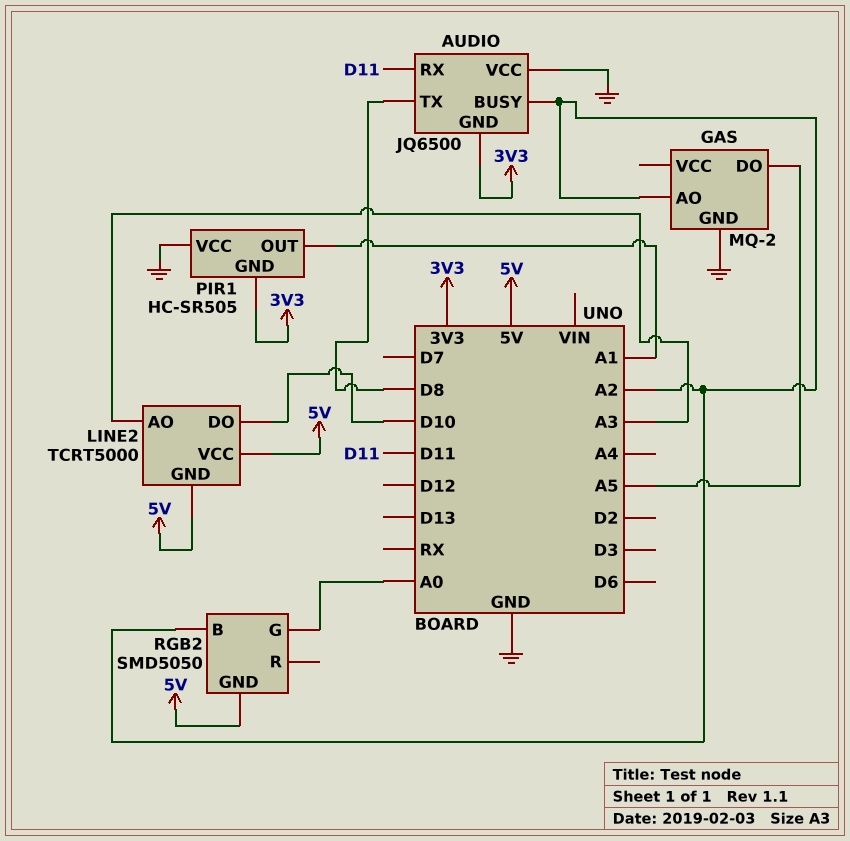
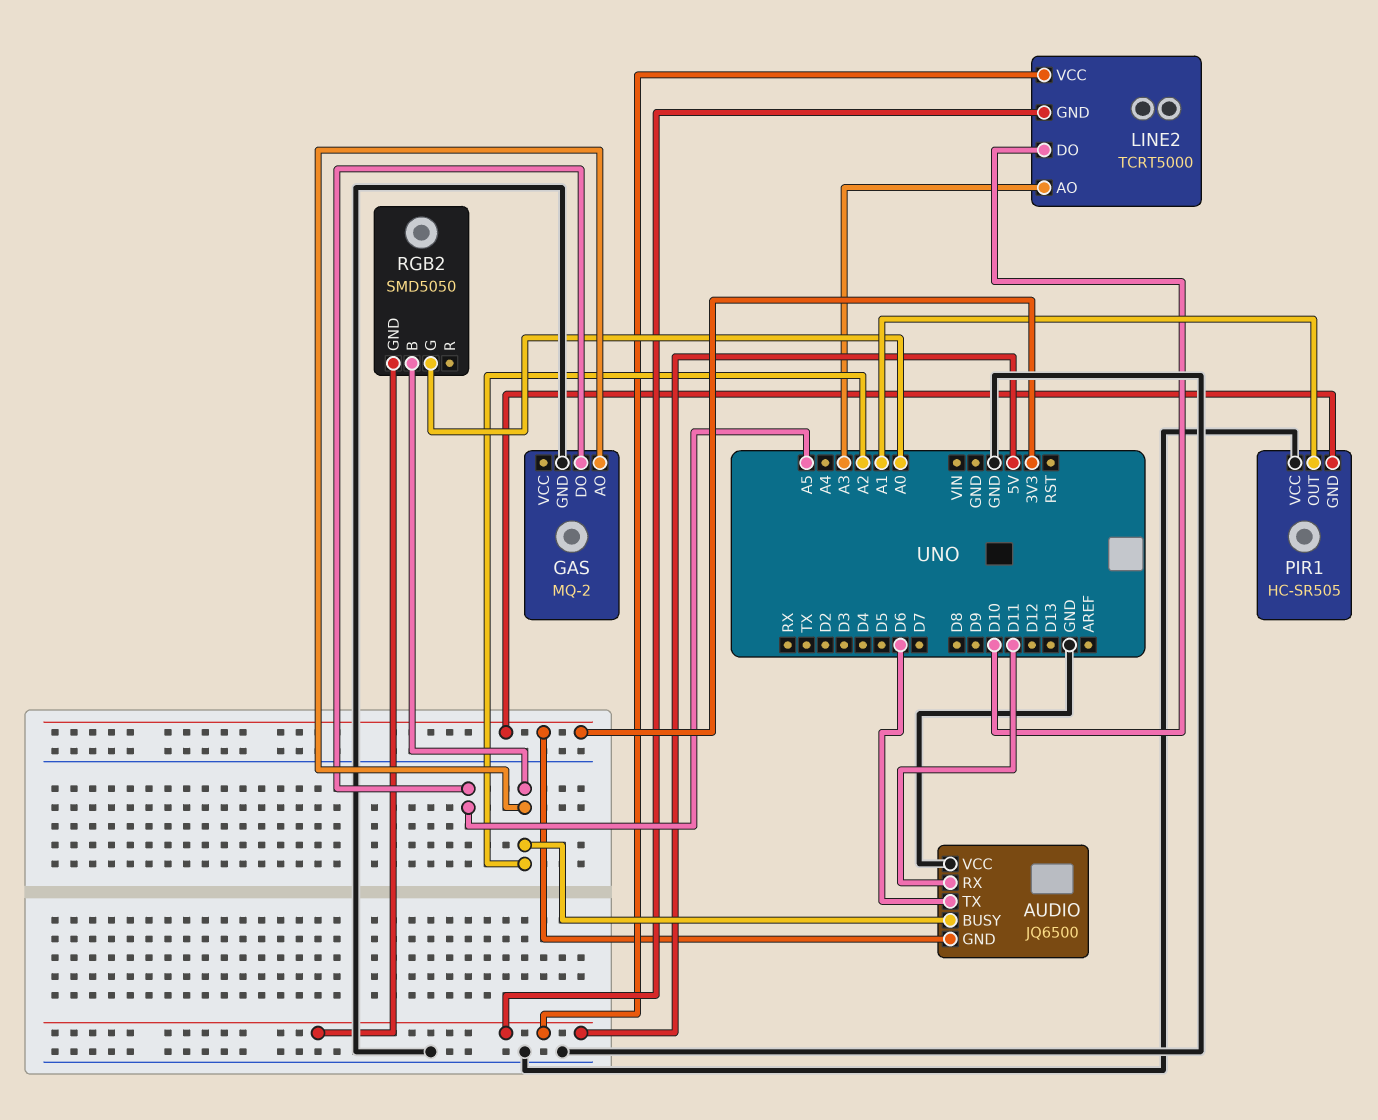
AUDIO pin TX: D8 -> D6

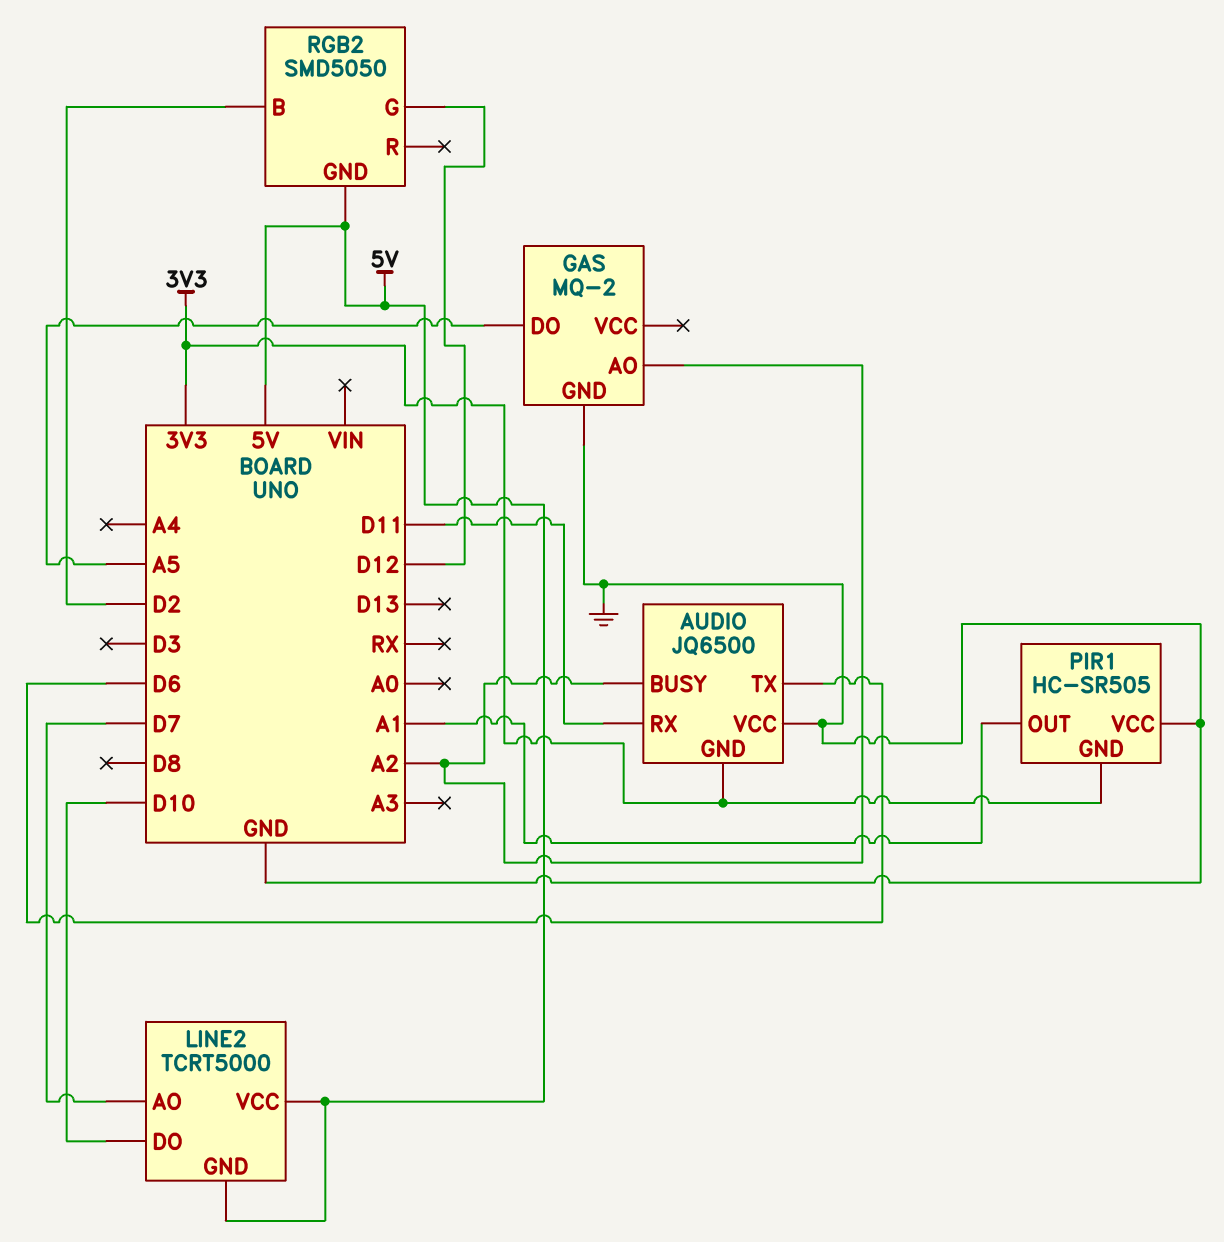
LINE2 pin AO: A3 -> D7
RGB2 pin B: A2 -> D2
RGB2 pin G: A0 -> D12

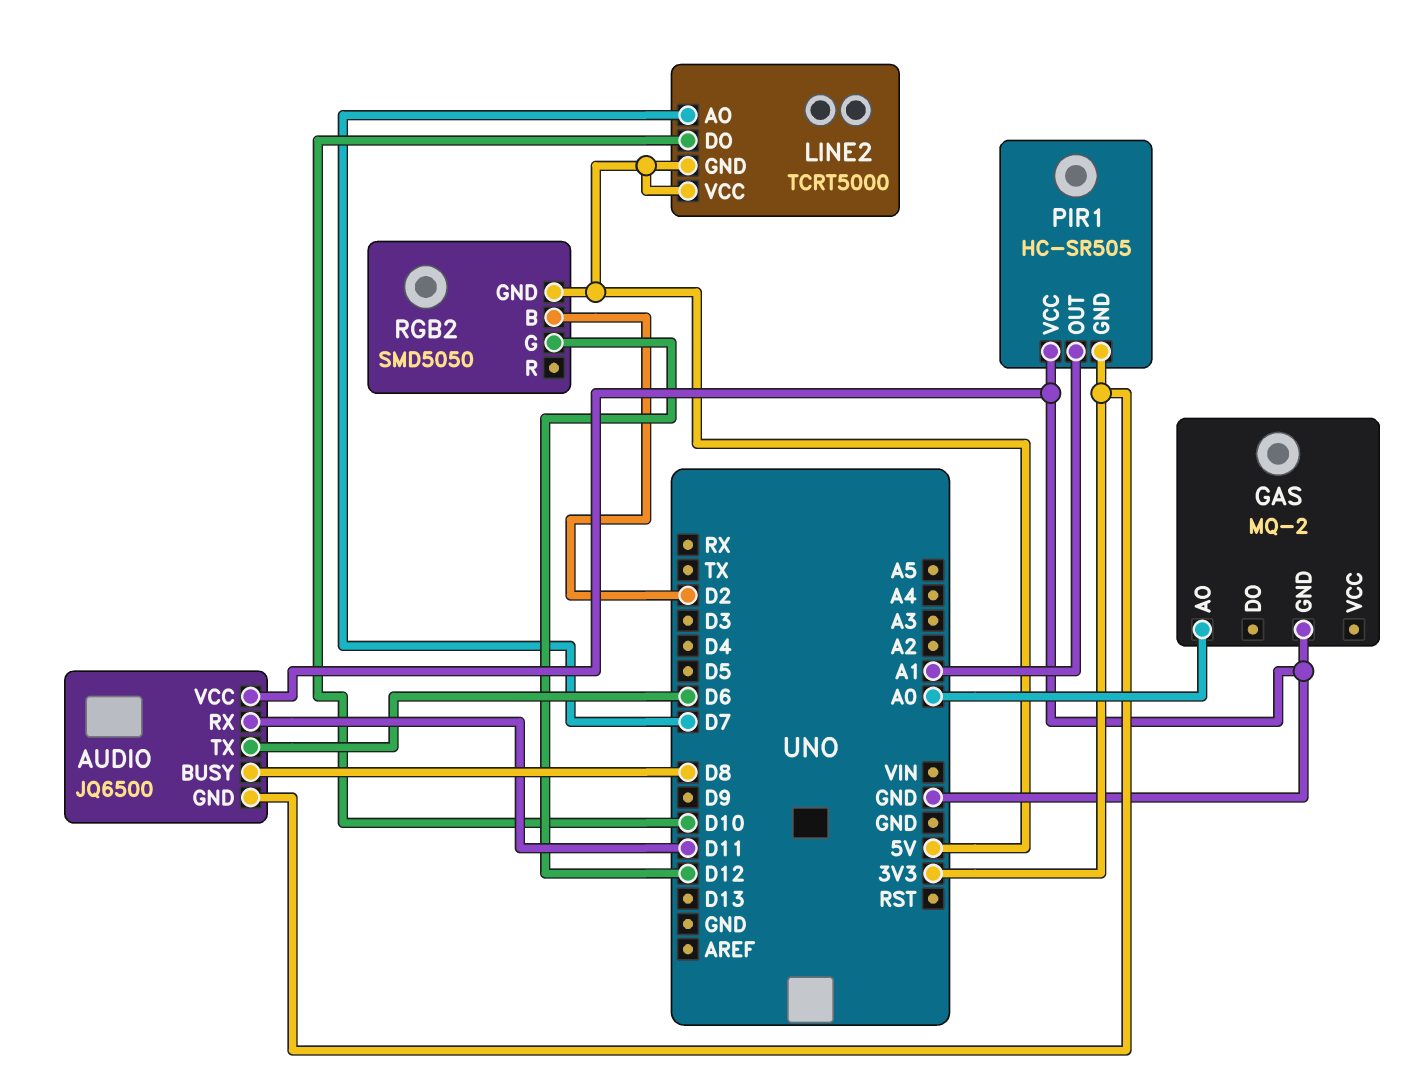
AUDIO pin BUSY: A2 -> D8
GAS pin AO: A2 -> A0
GAS pin DO: A5 -> none

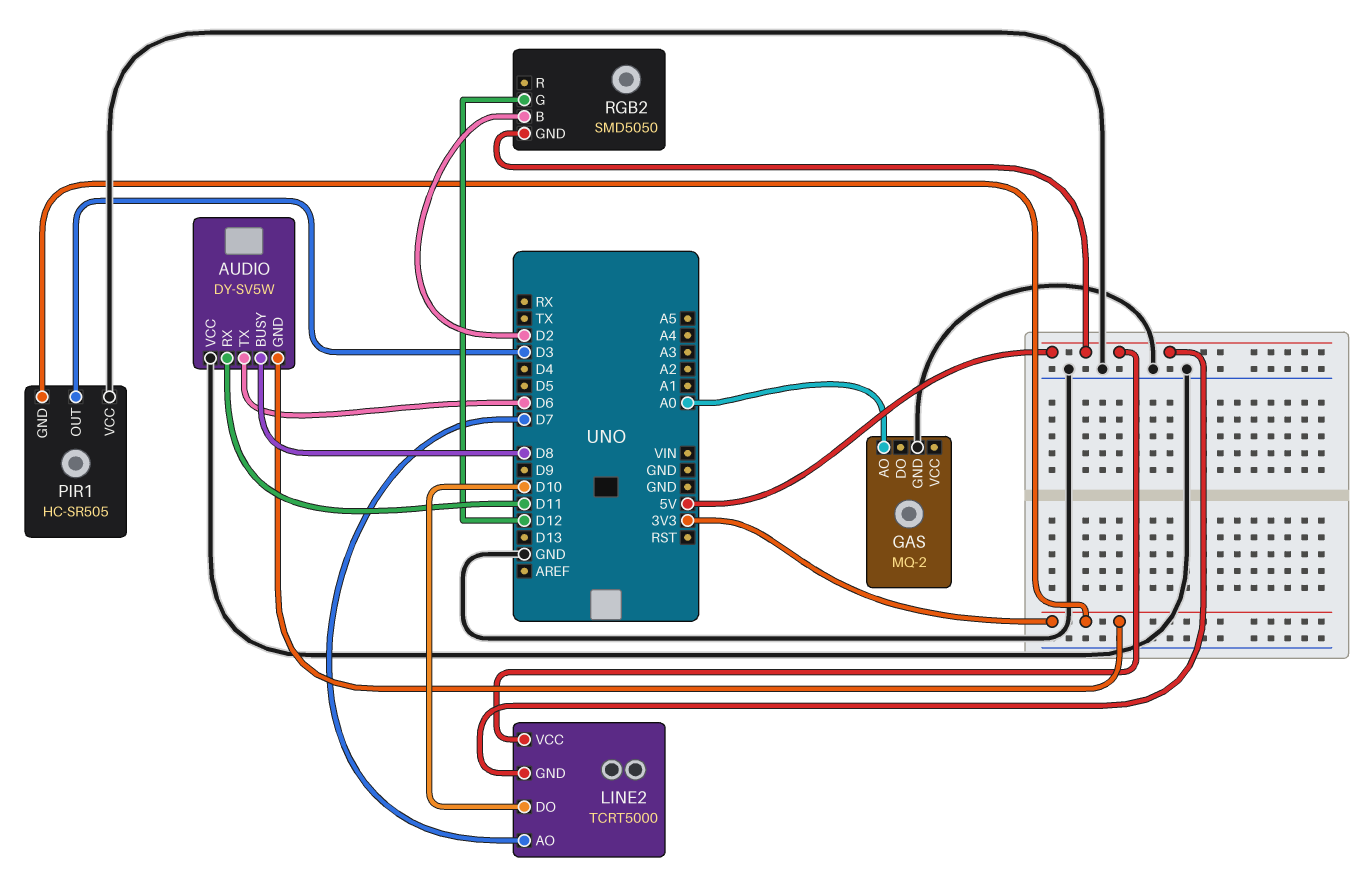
AUDIO: JQ6500 -> DY-SV5W
PIR1 pin OUT: A1 -> D3

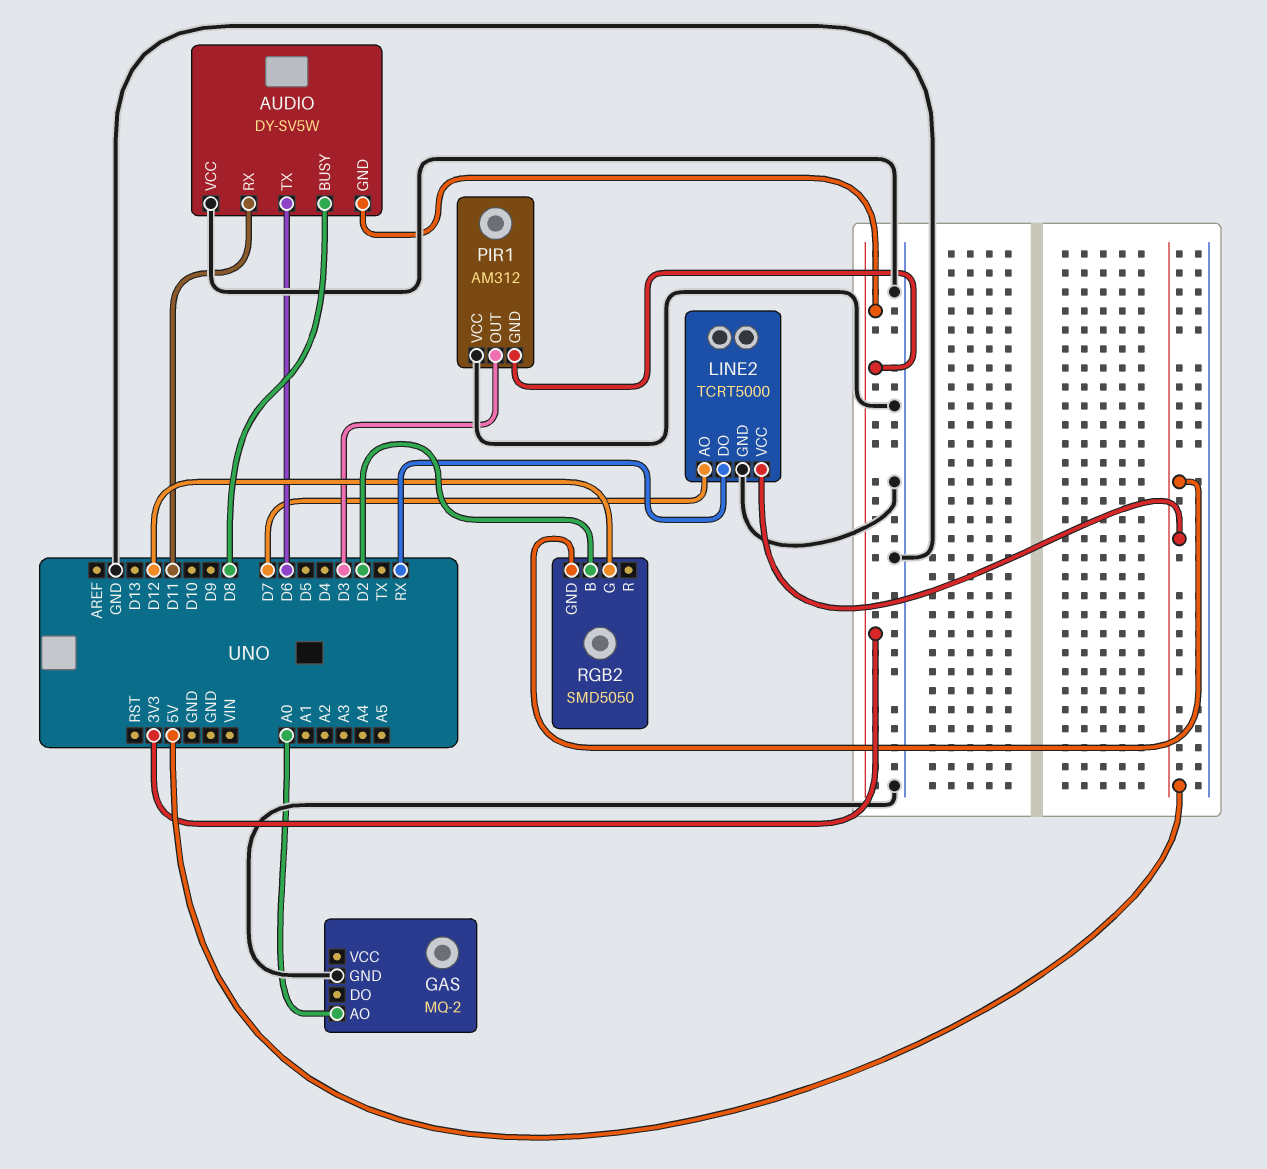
LINE2 pin DO: D10 -> RX
LINE2 pin GND: 5V -> GND
PIR1: HC-SR505 -> AM312

